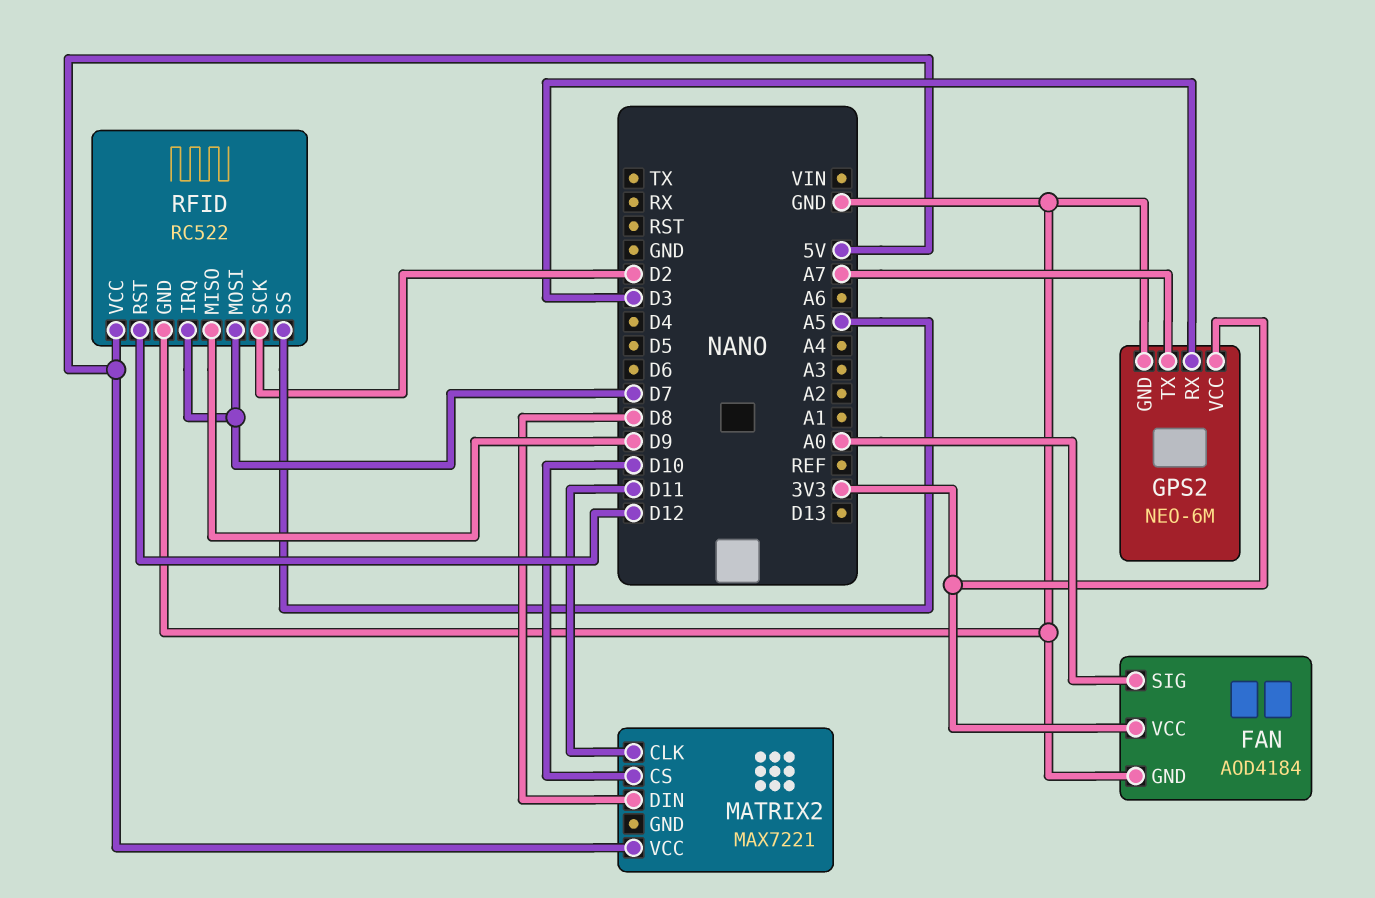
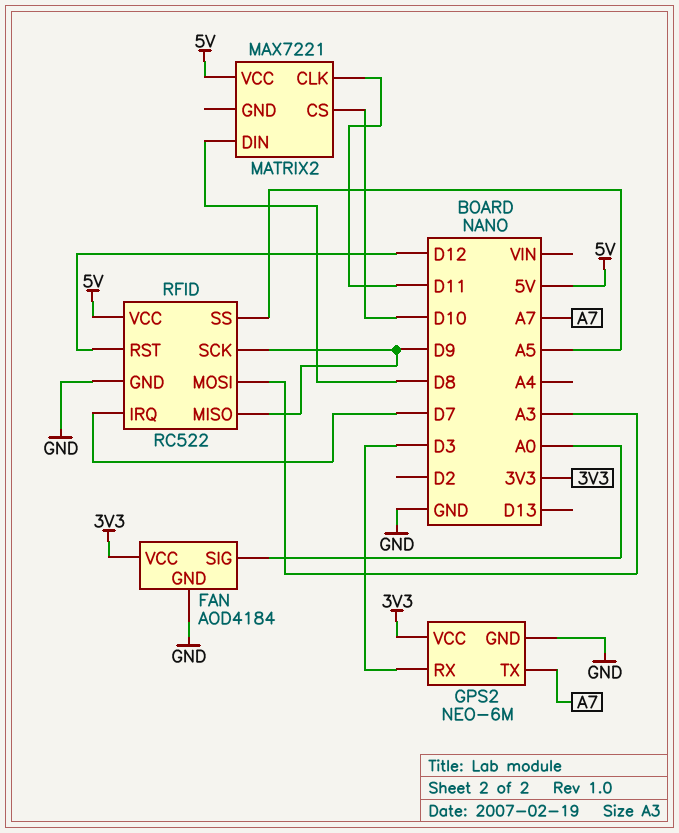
RFID pin MOSI: D7 -> A3
RFID pin SCK: D2 -> D9

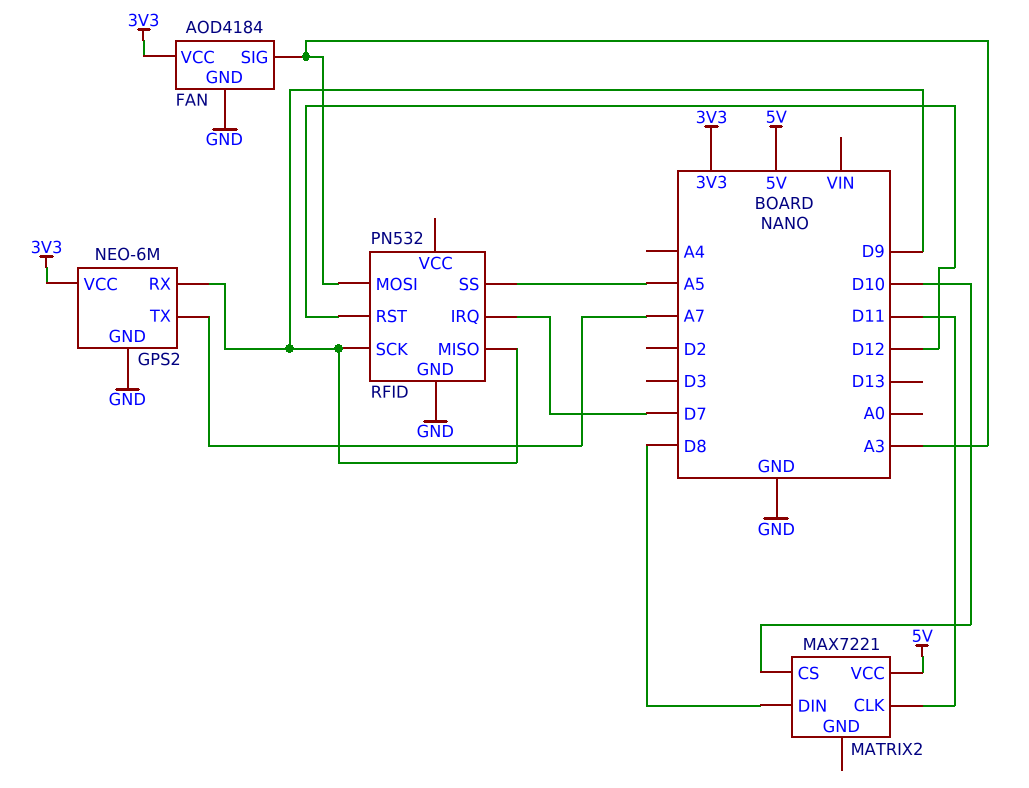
FAN pin SIG: A0 -> A3
GPS2 pin RX: D3 -> D9
RFID: RC522 -> PN532
RFID pin VCC: 5V -> none

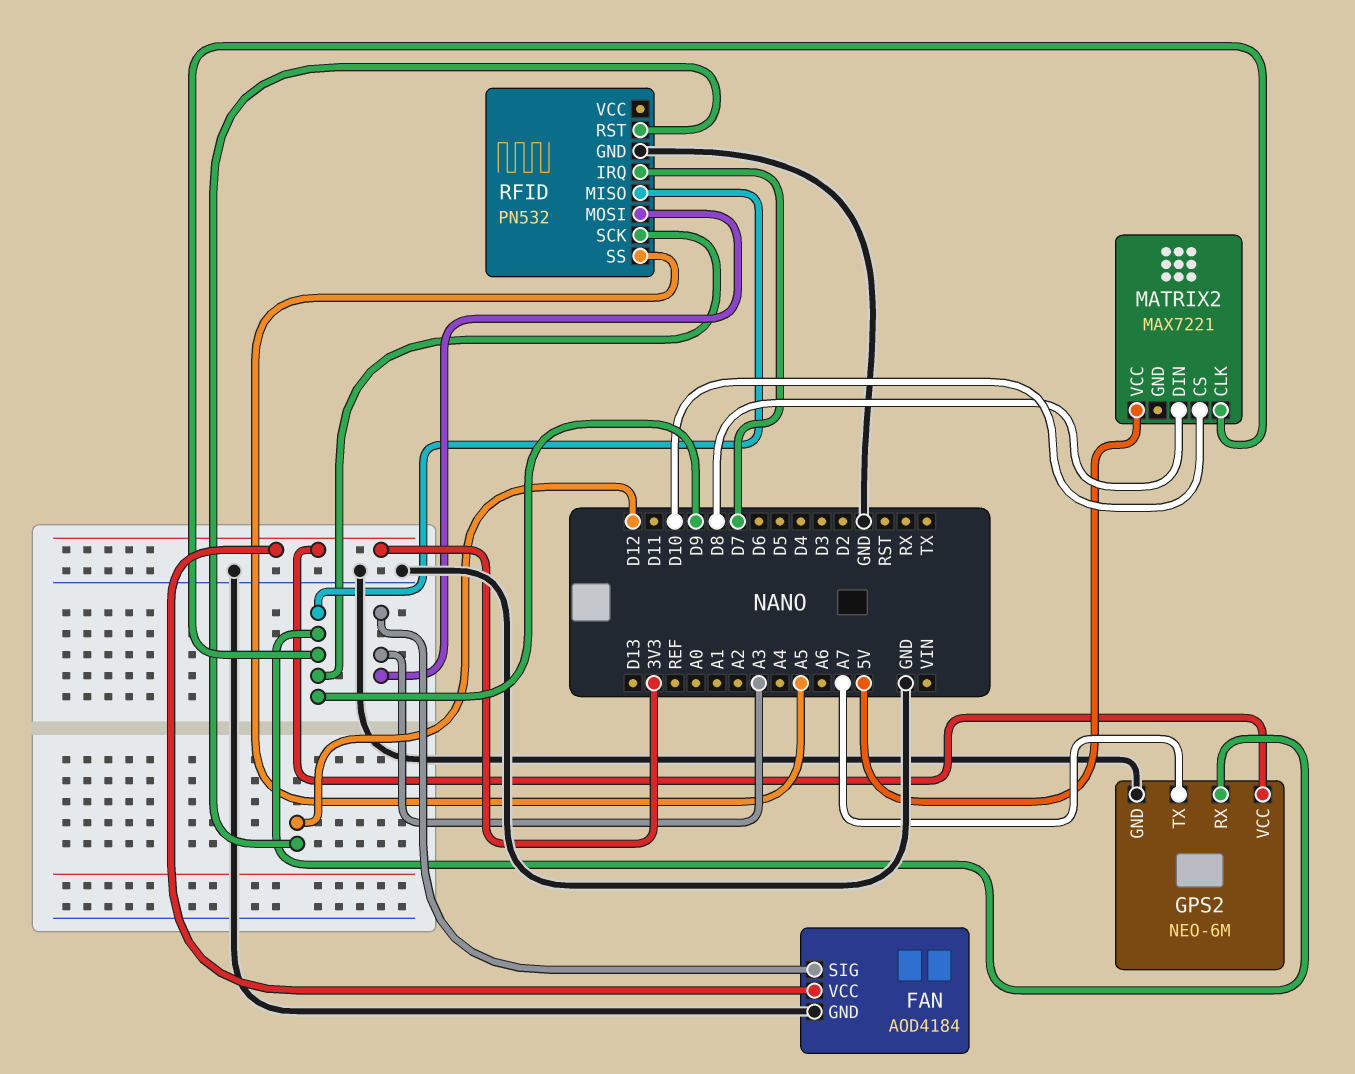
MATRIX2 pin CLK: D11 -> D9

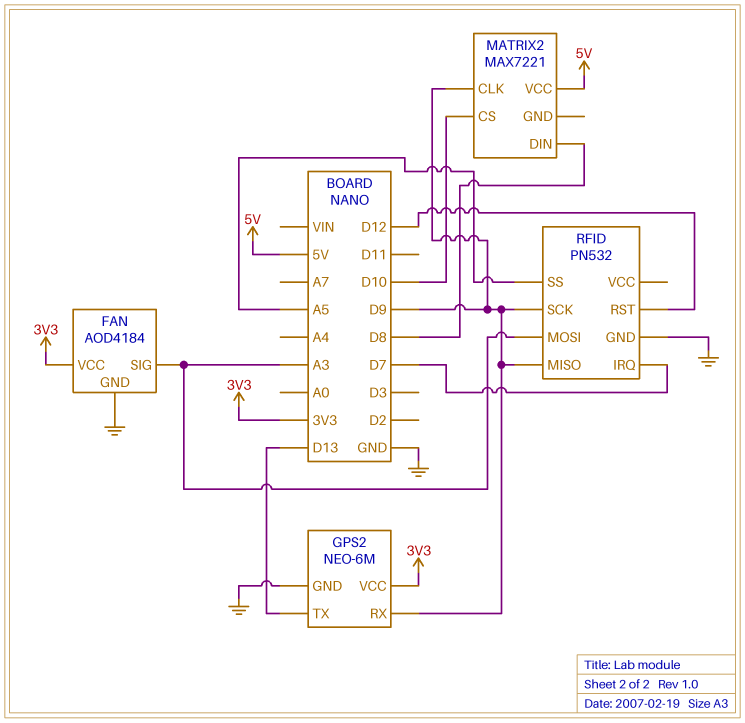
GPS2 pin TX: A7 -> D13

